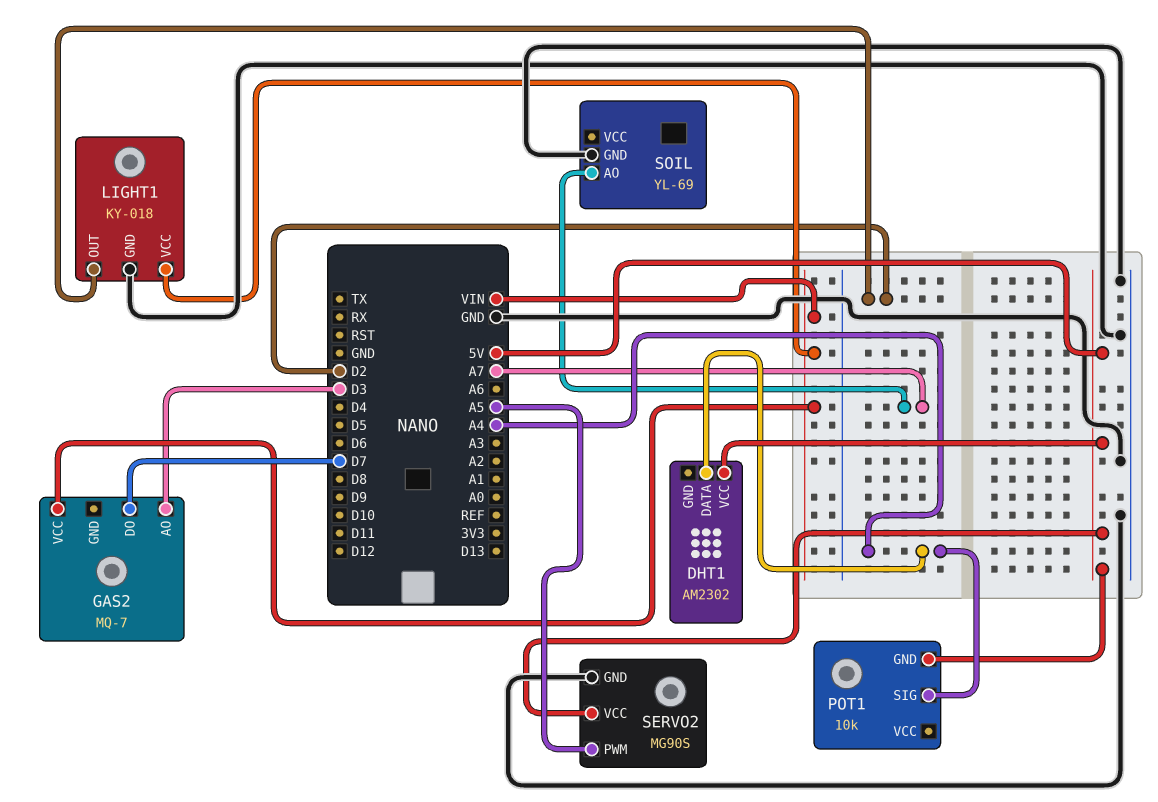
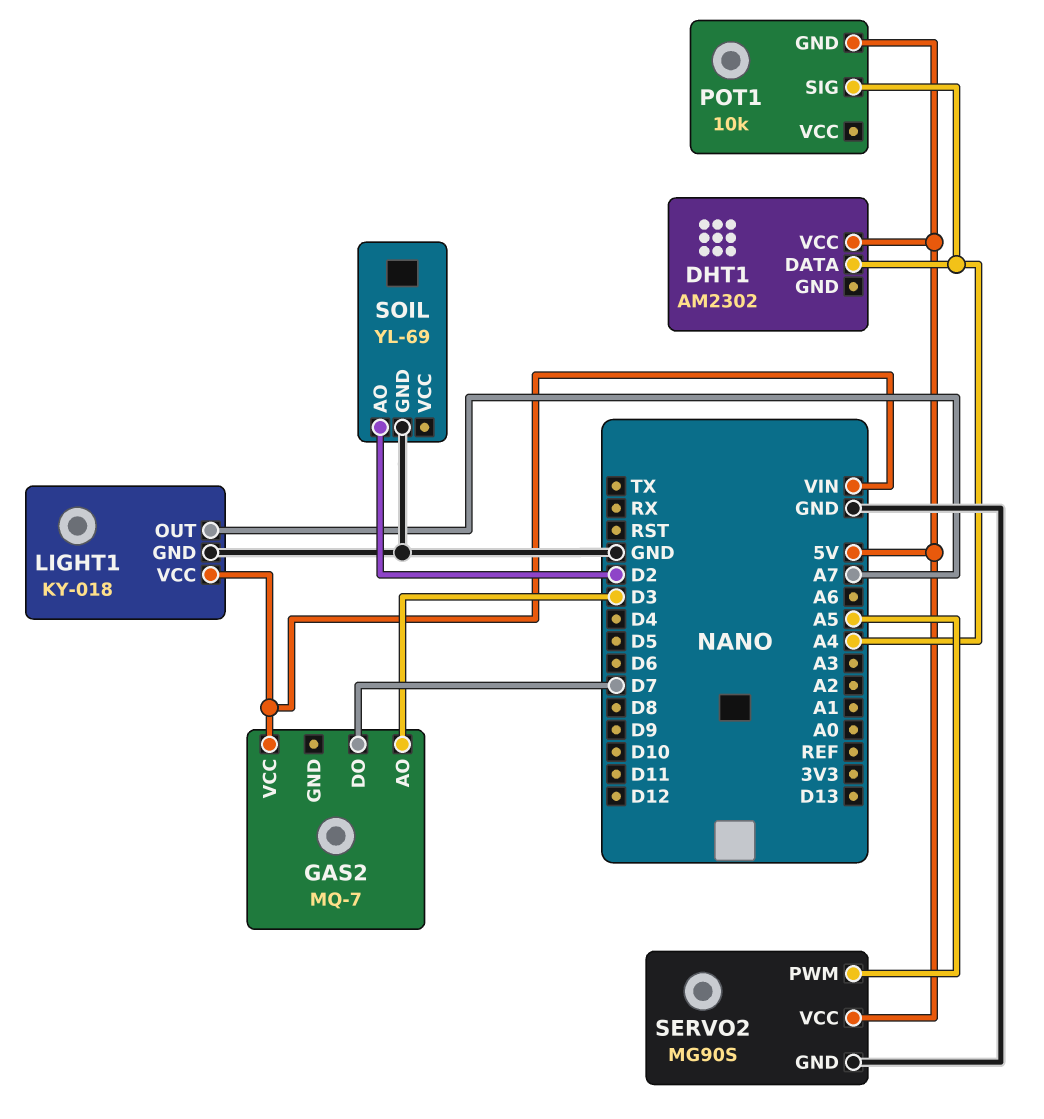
LIGHT1 pin OUT: D2 -> A7
SOIL pin AO: A7 -> D2

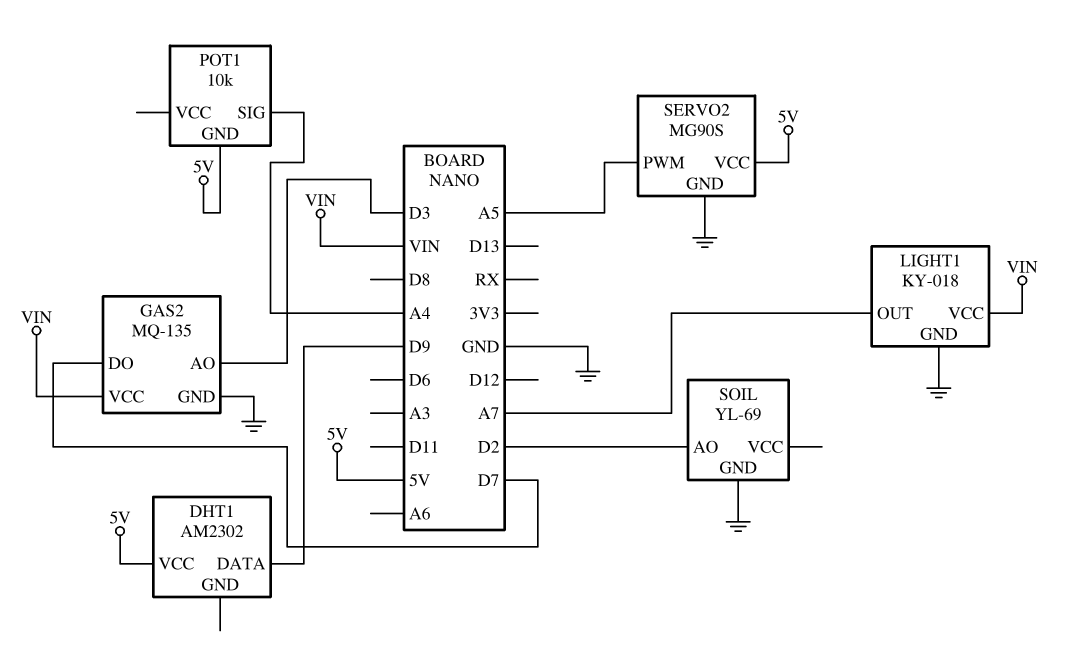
DHT1 pin DATA: A4 -> D9
GAS2: MQ-7 -> MQ-135
GAS2 pin GND: none -> GND

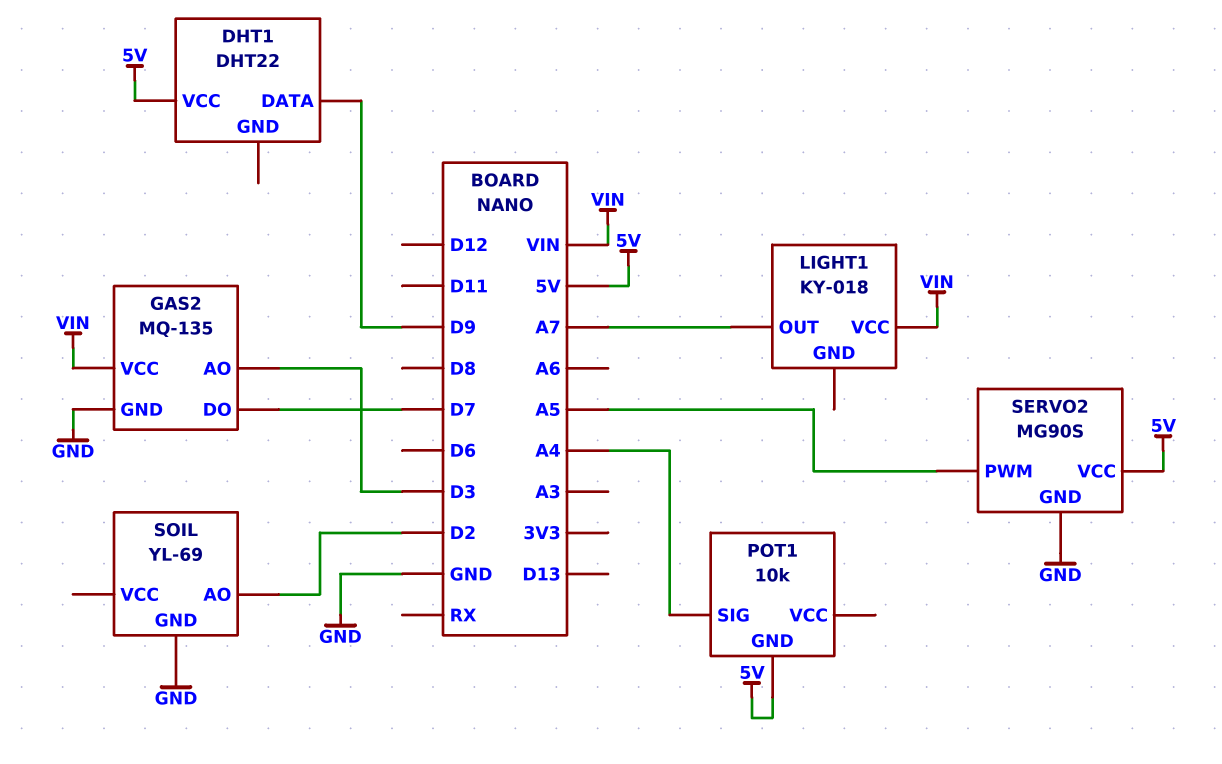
DHT1: AM2302 -> DHT22
LIGHT1 pin GND: GND -> none

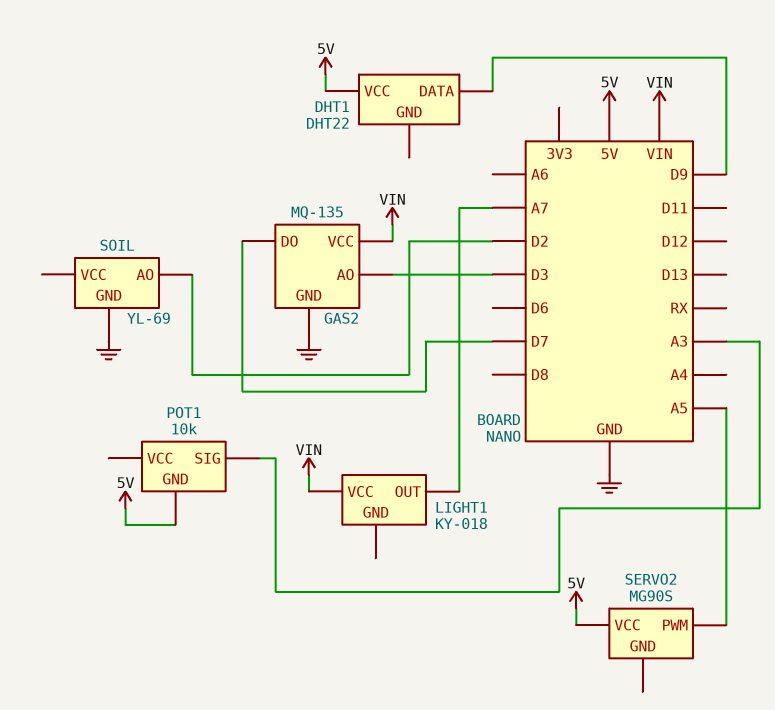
POT1 pin SIG: A4 -> A3
SERVO2 pin GND: GND -> none

